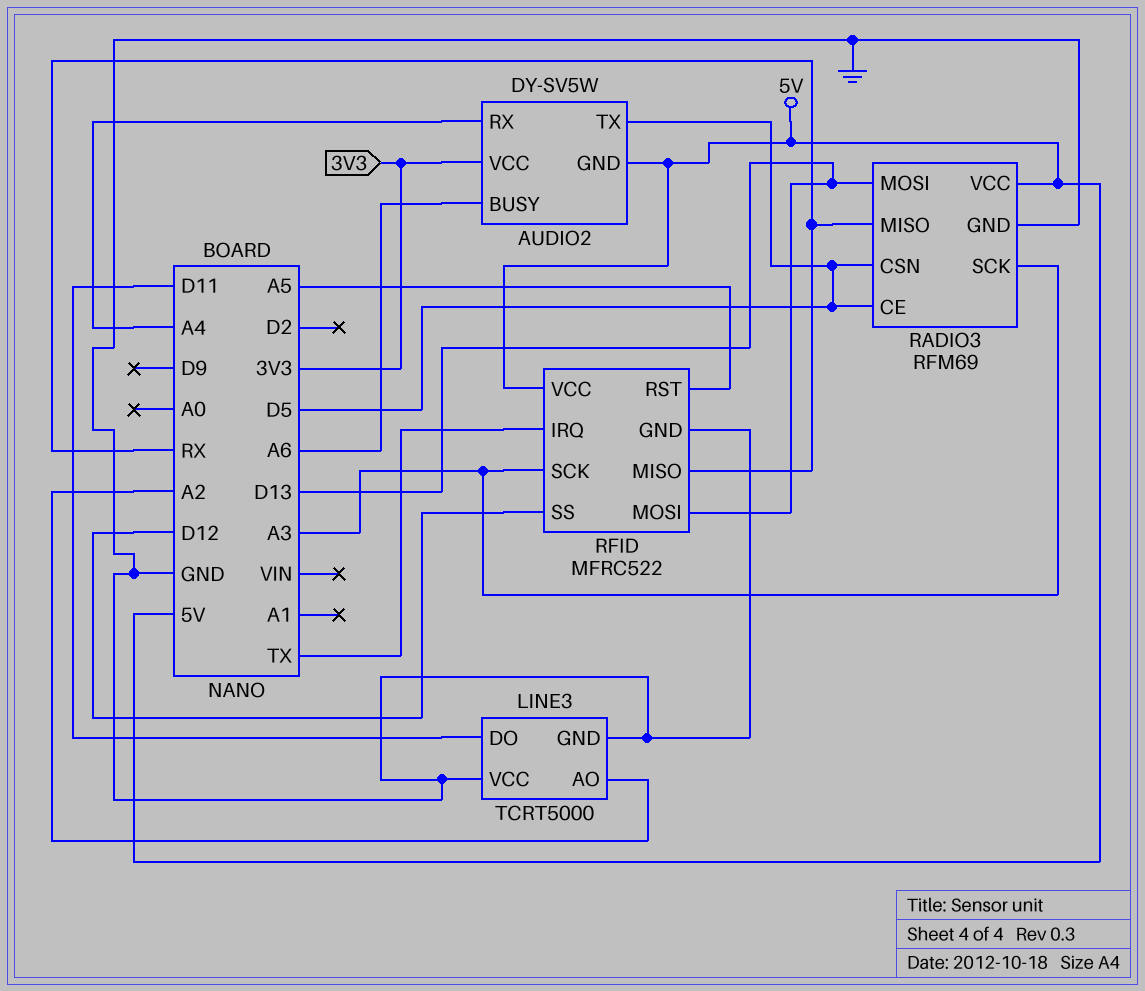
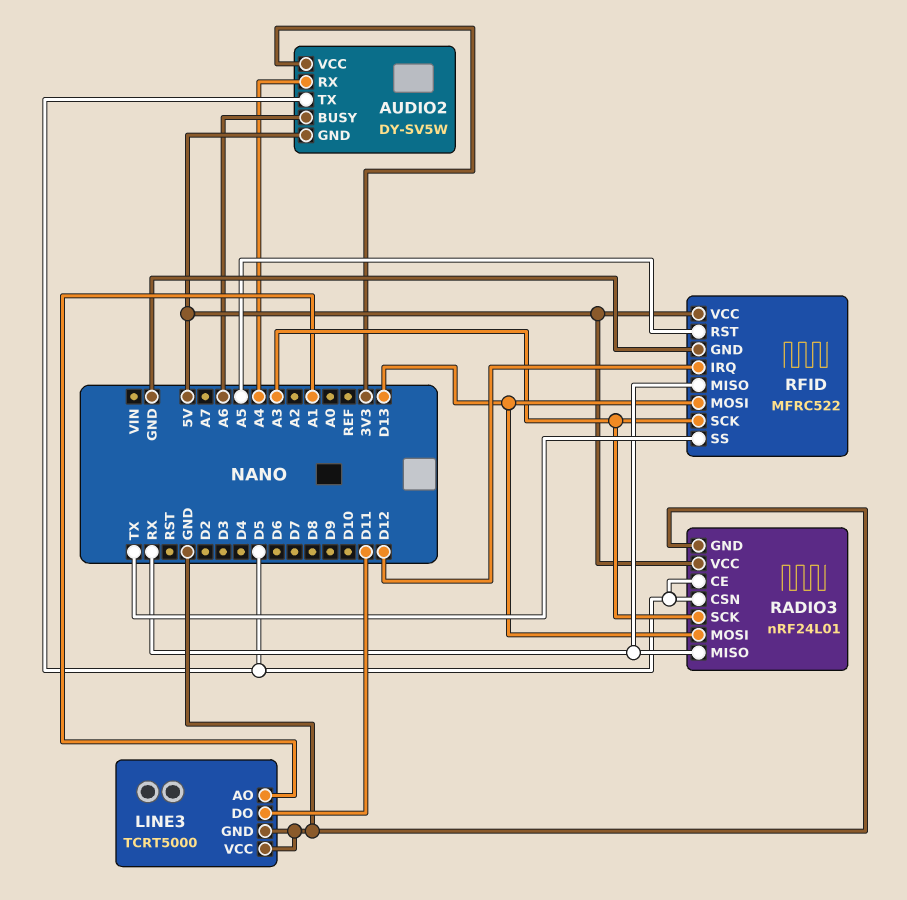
LINE3 pin AO: A2 -> A1
RADIO3: RFM69 -> nRF24L01
RFID pin IRQ: TX -> D12
RFID pin SS: D12 -> TX

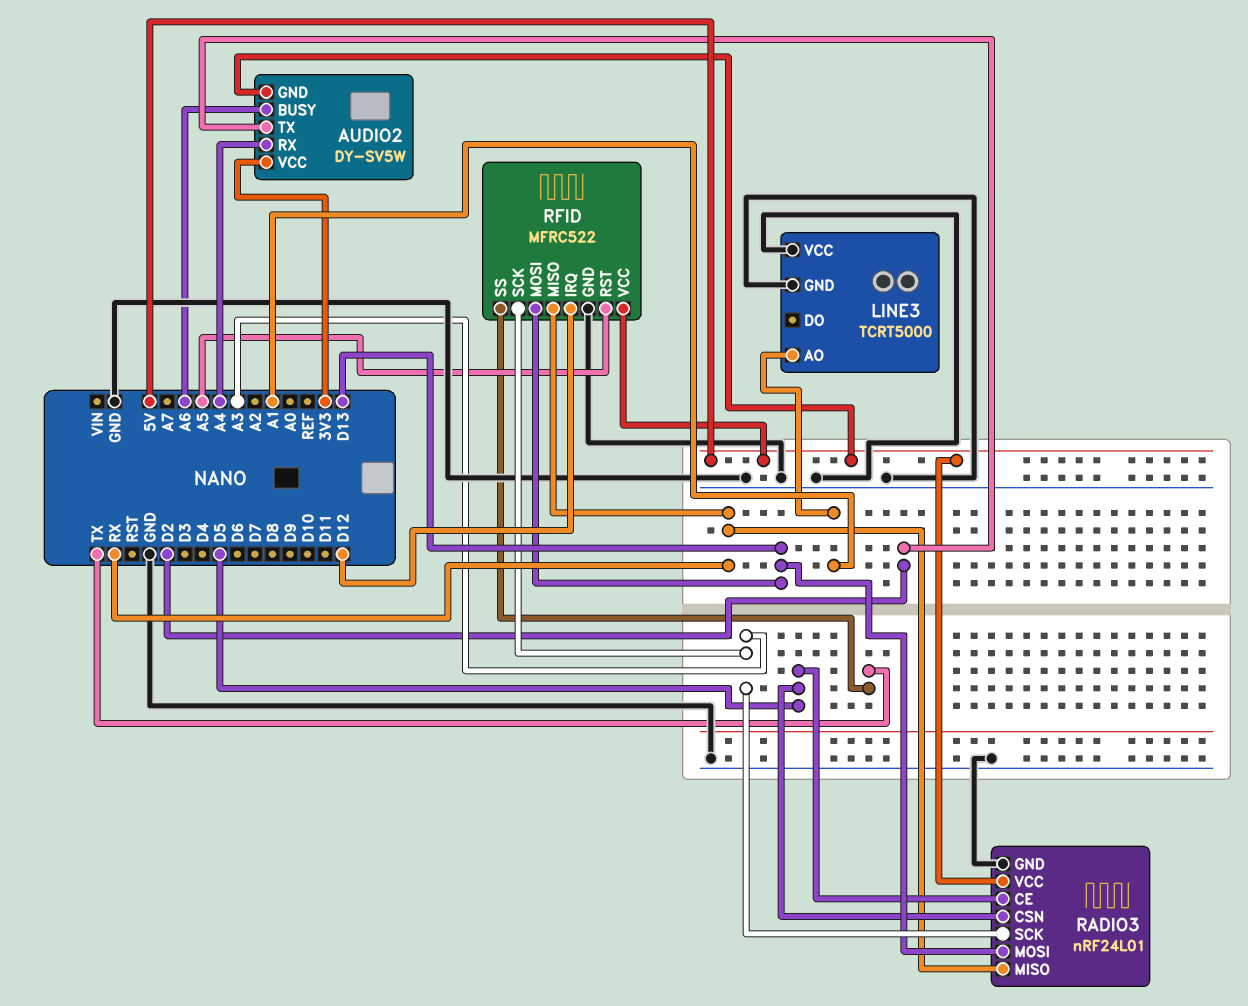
AUDIO2 pin TX: D5 -> D2
LINE3 pin DO: D11 -> none

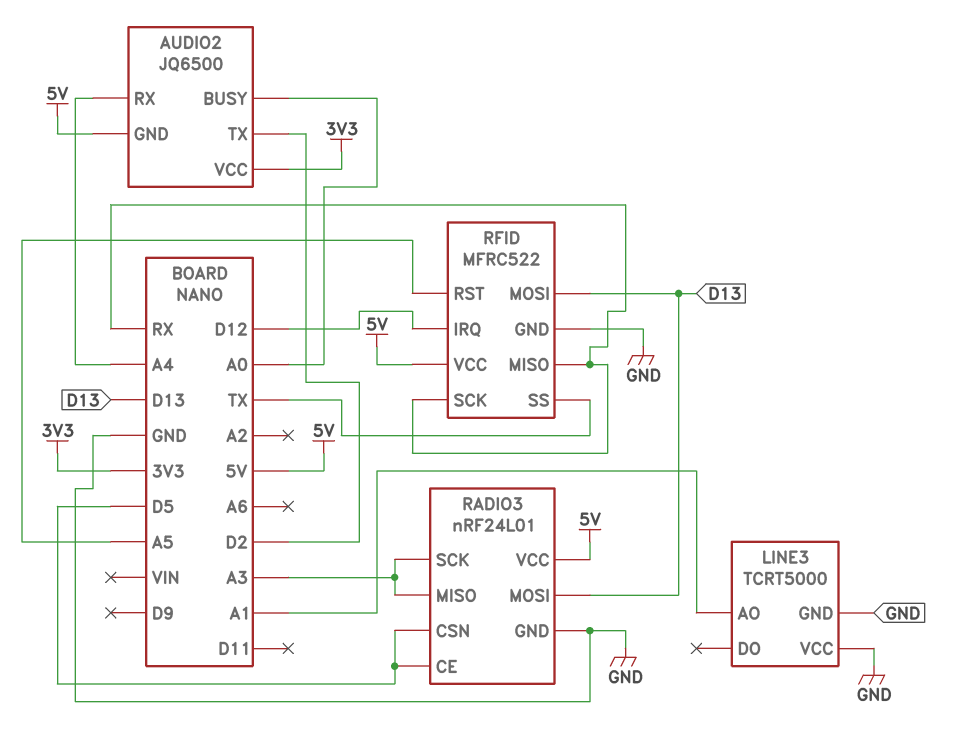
AUDIO2: DY-SV5W -> JQ6500
AUDIO2 pin BUSY: A6 -> A0
RADIO3 pin MISO: RX -> A3
RFID pin SCK: A3 -> RX

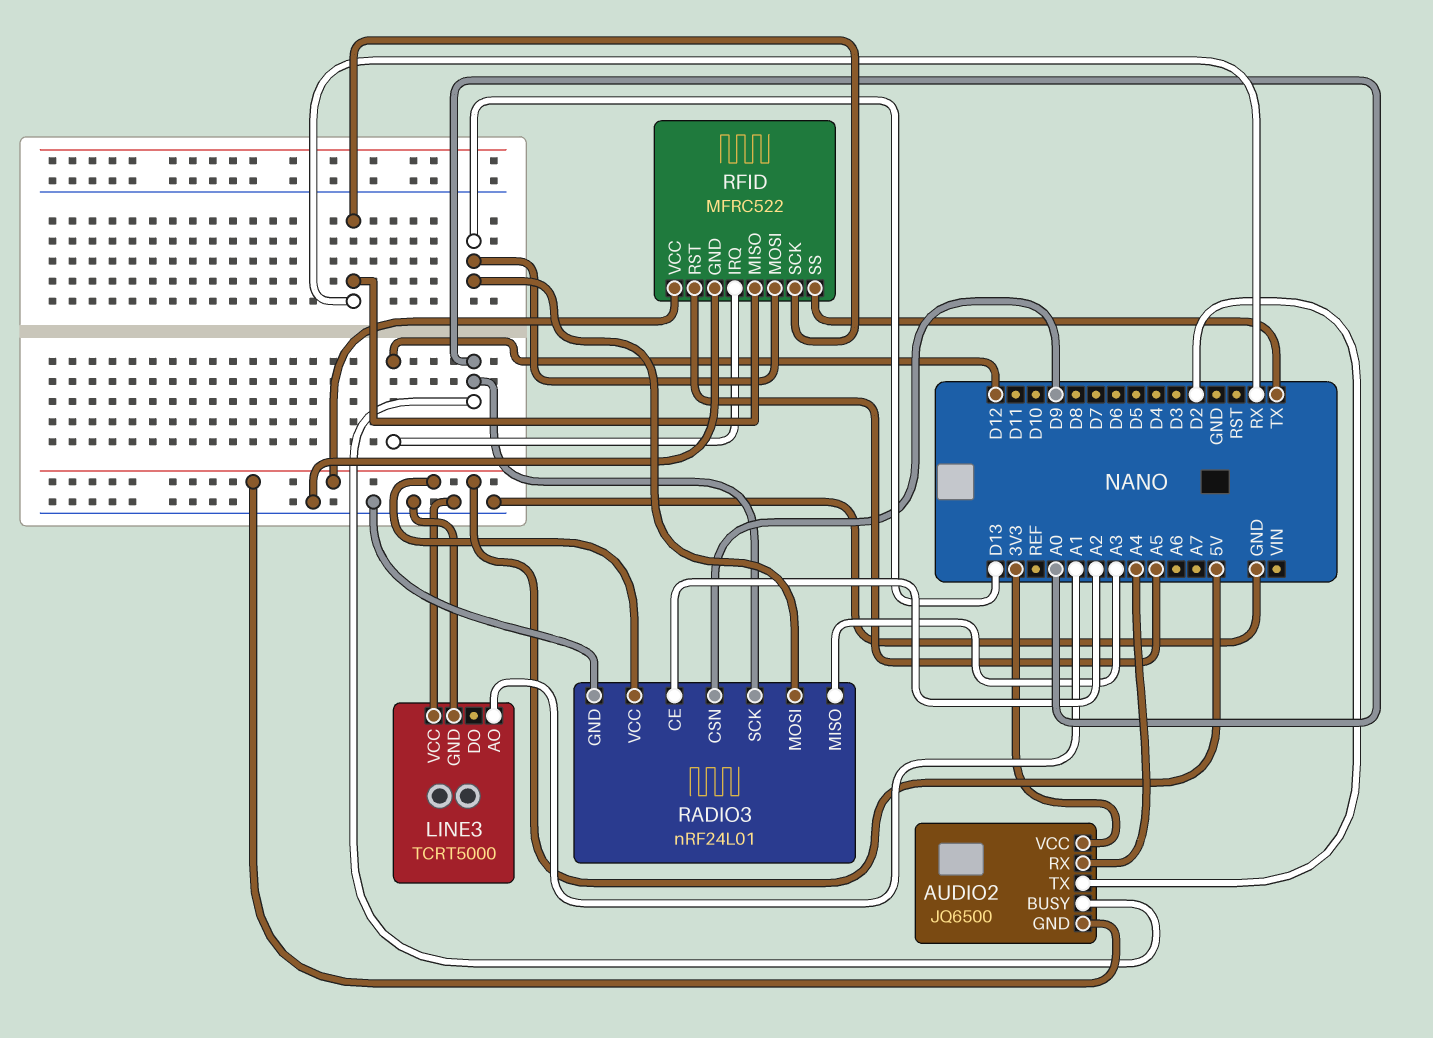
RADIO3 pin CE: D5 -> A2
RADIO3 pin CSN: D5 -> D9
RADIO3 pin SCK: A3 -> A0

